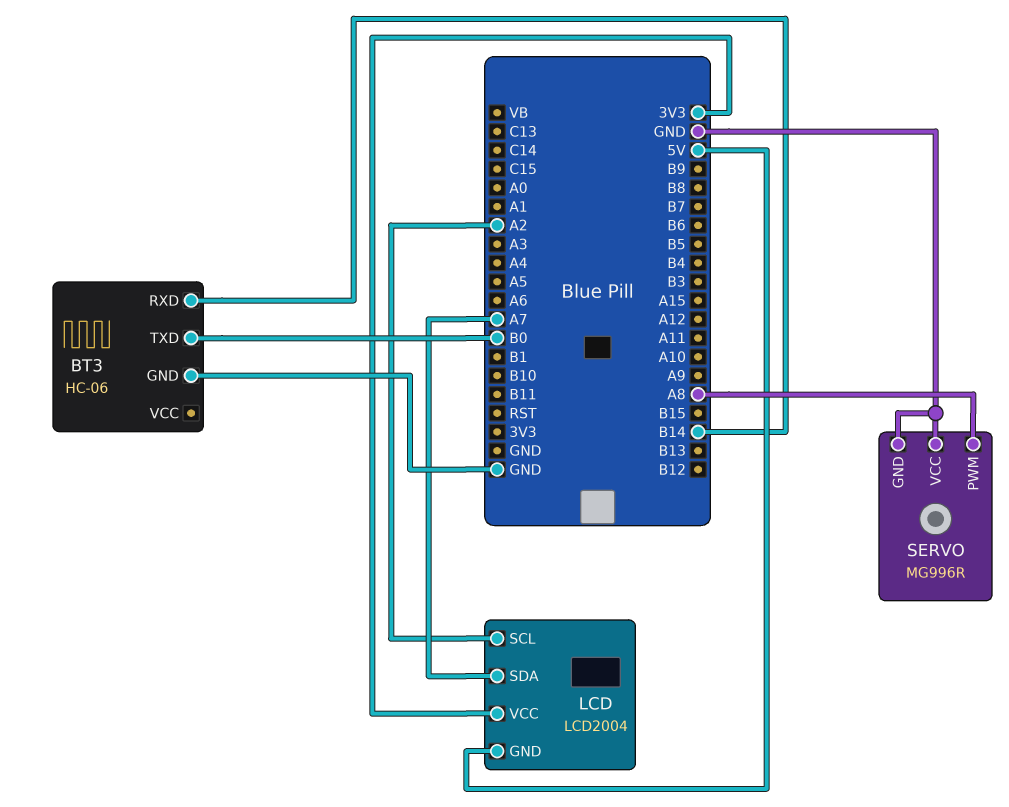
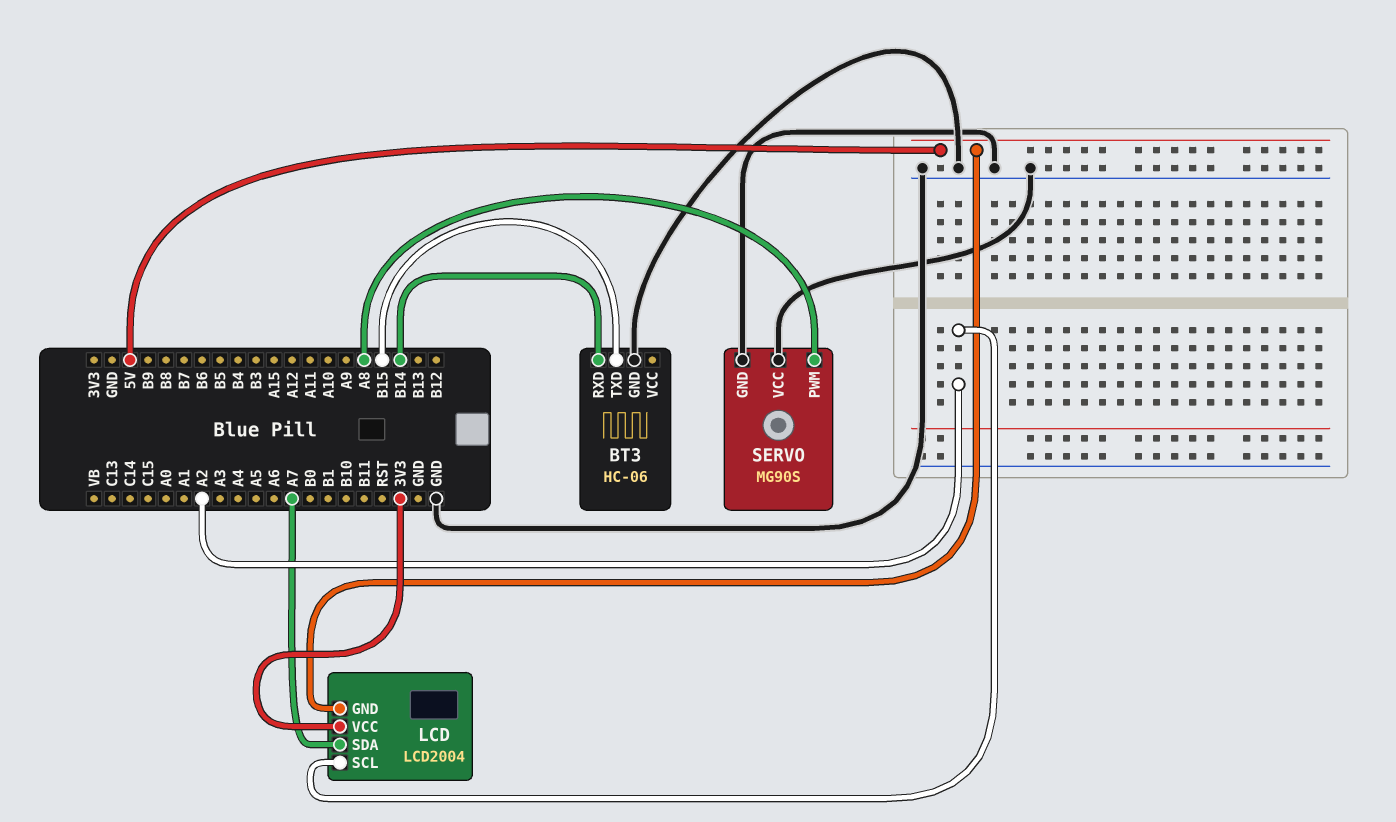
BT3 pin TXD: B0 -> B15
SERVO: MG996R -> MG90S

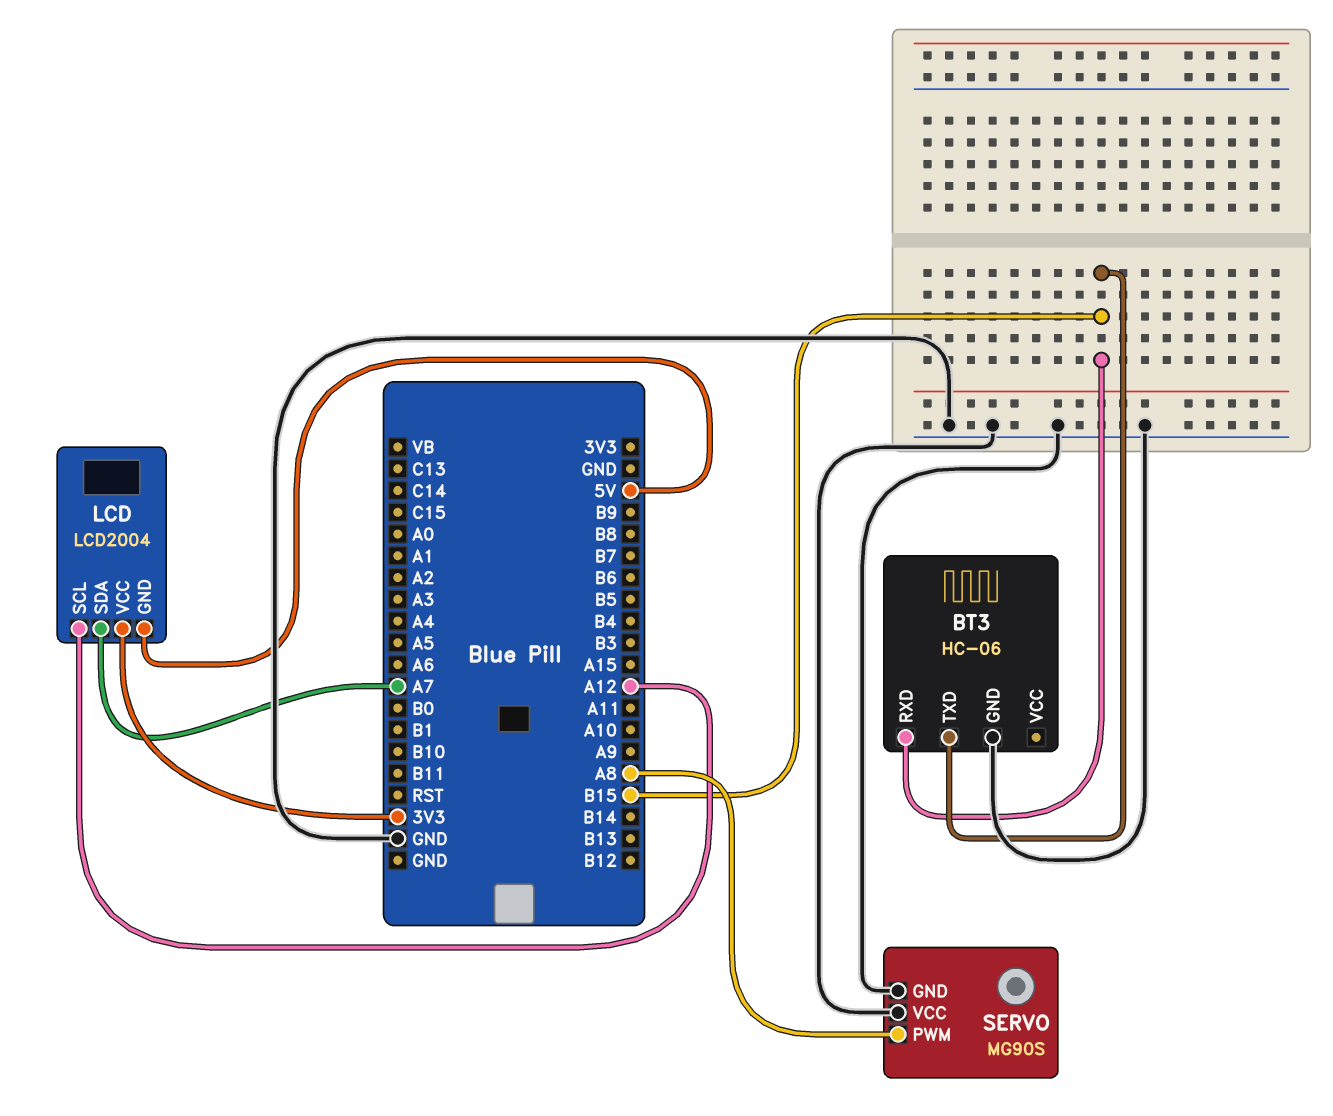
BT3 pin RXD: B14 -> B15
LCD pin SCL: A2 -> A12

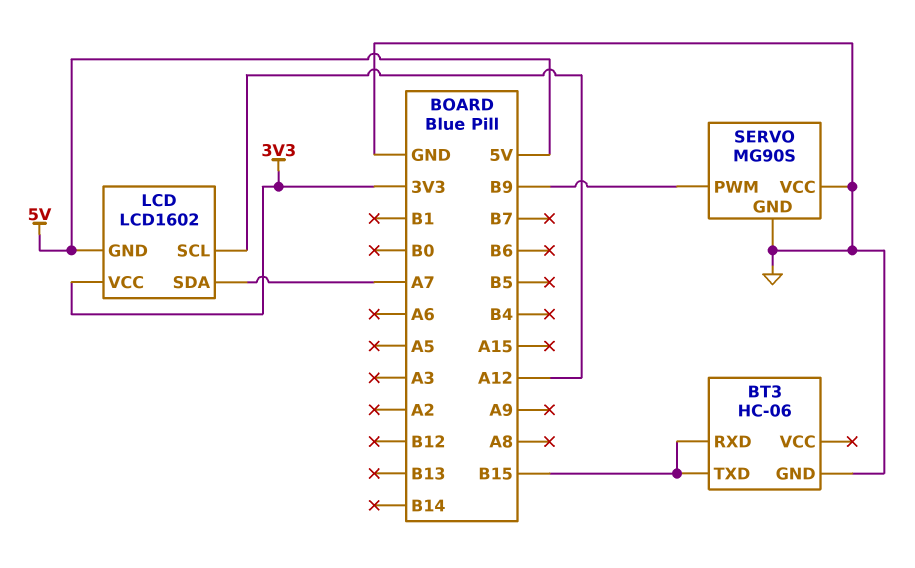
LCD: LCD2004 -> LCD1602
SERVO pin PWM: A8 -> B9

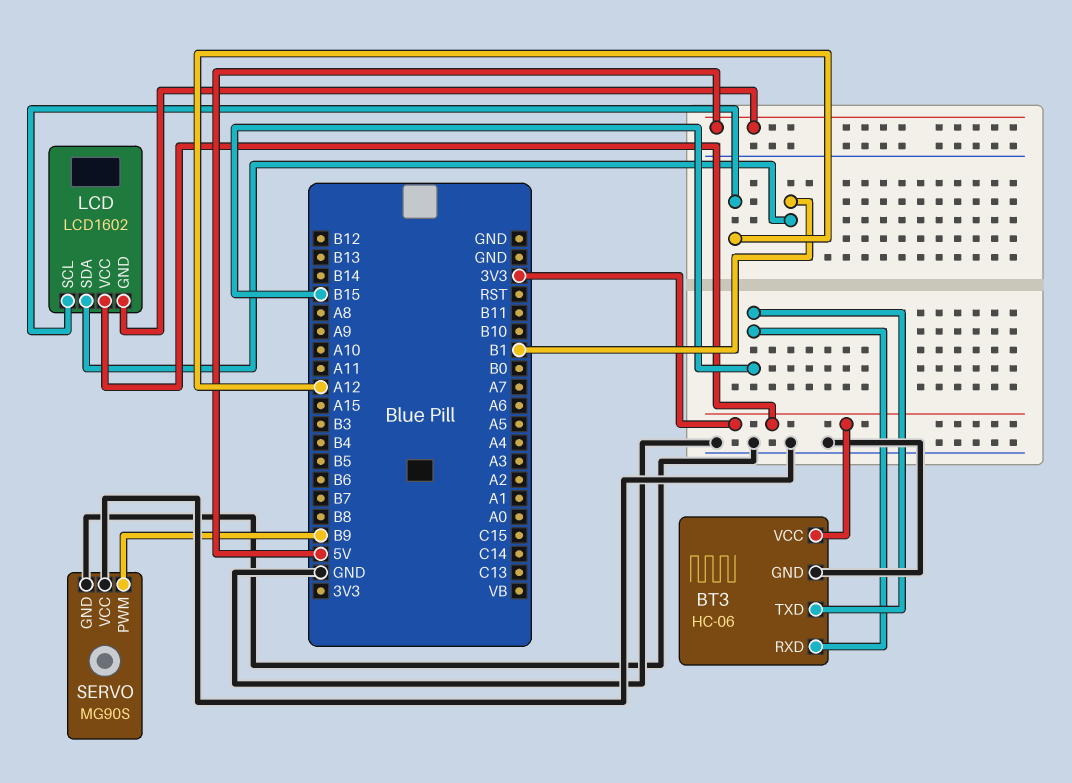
BT3 pin VCC: none -> 3V3
LCD pin SDA: A7 -> B1

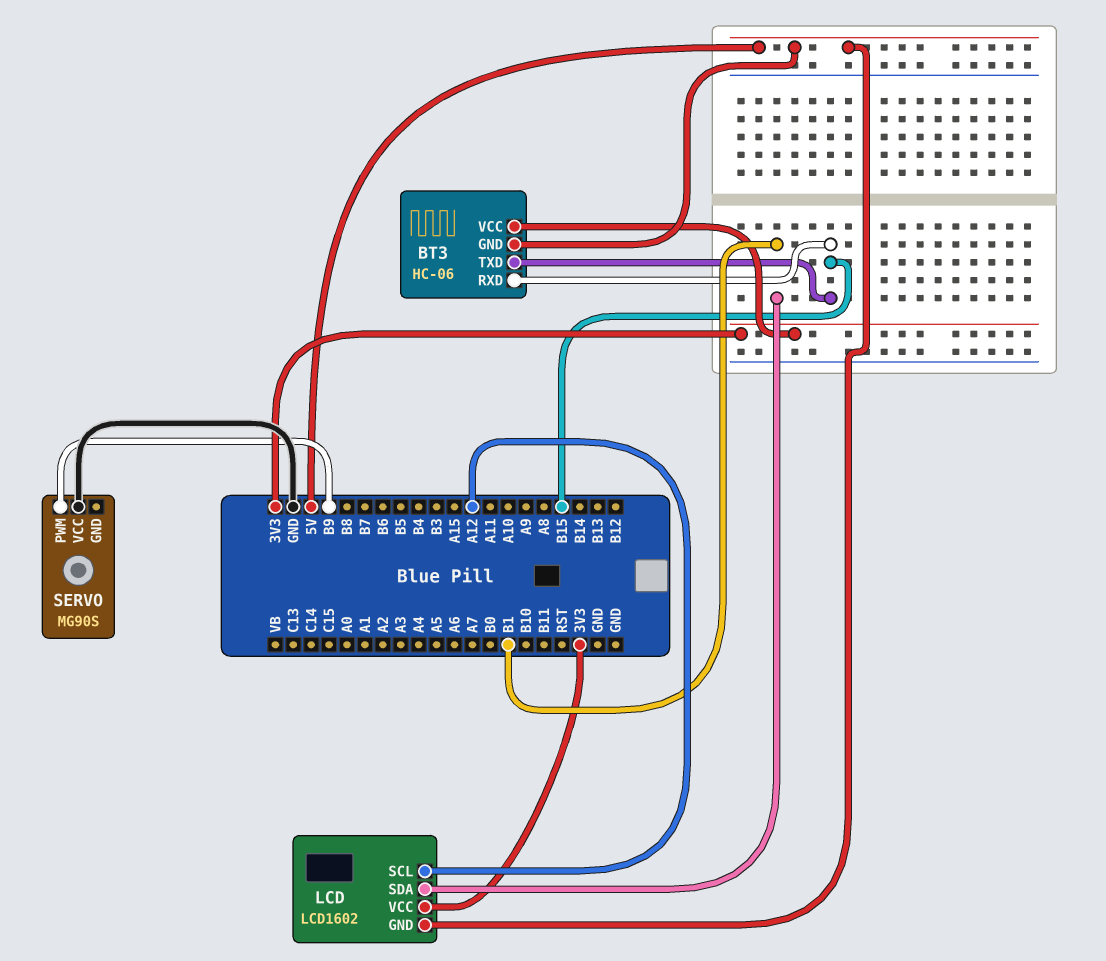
BT3 pin GND: GND -> 5V
SERVO pin GND: GND -> none

